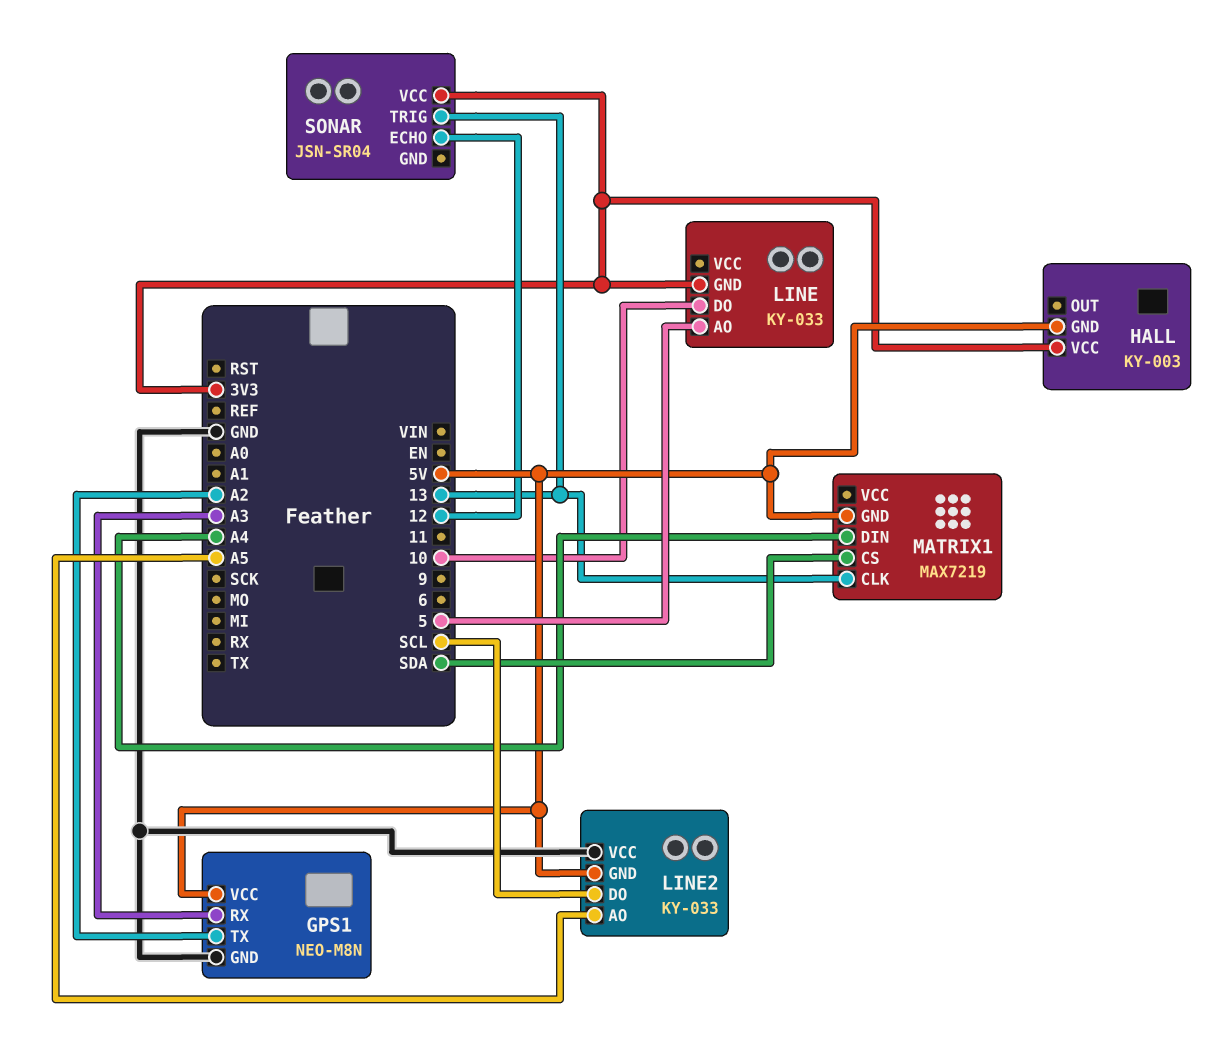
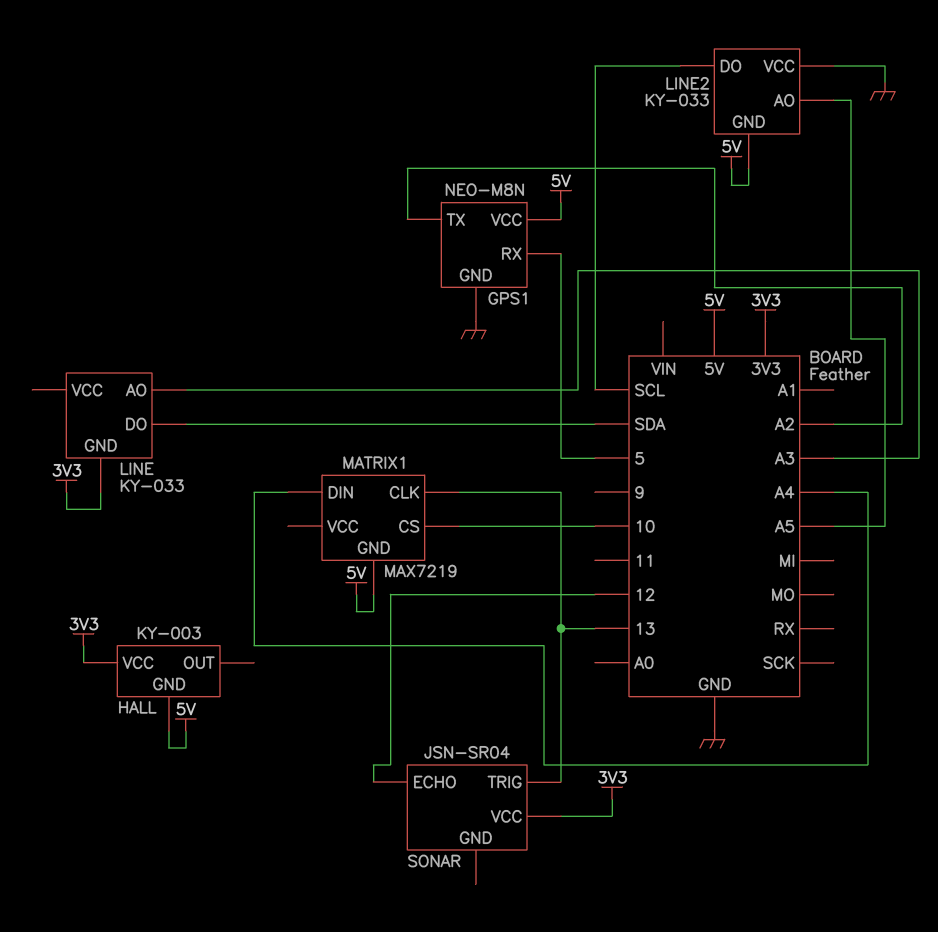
GPS1 pin RX: A3 -> 5
LINE pin AO: 5 -> A3
LINE pin DO: 10 -> SDA
MATRIX1 pin CS: SDA -> 10

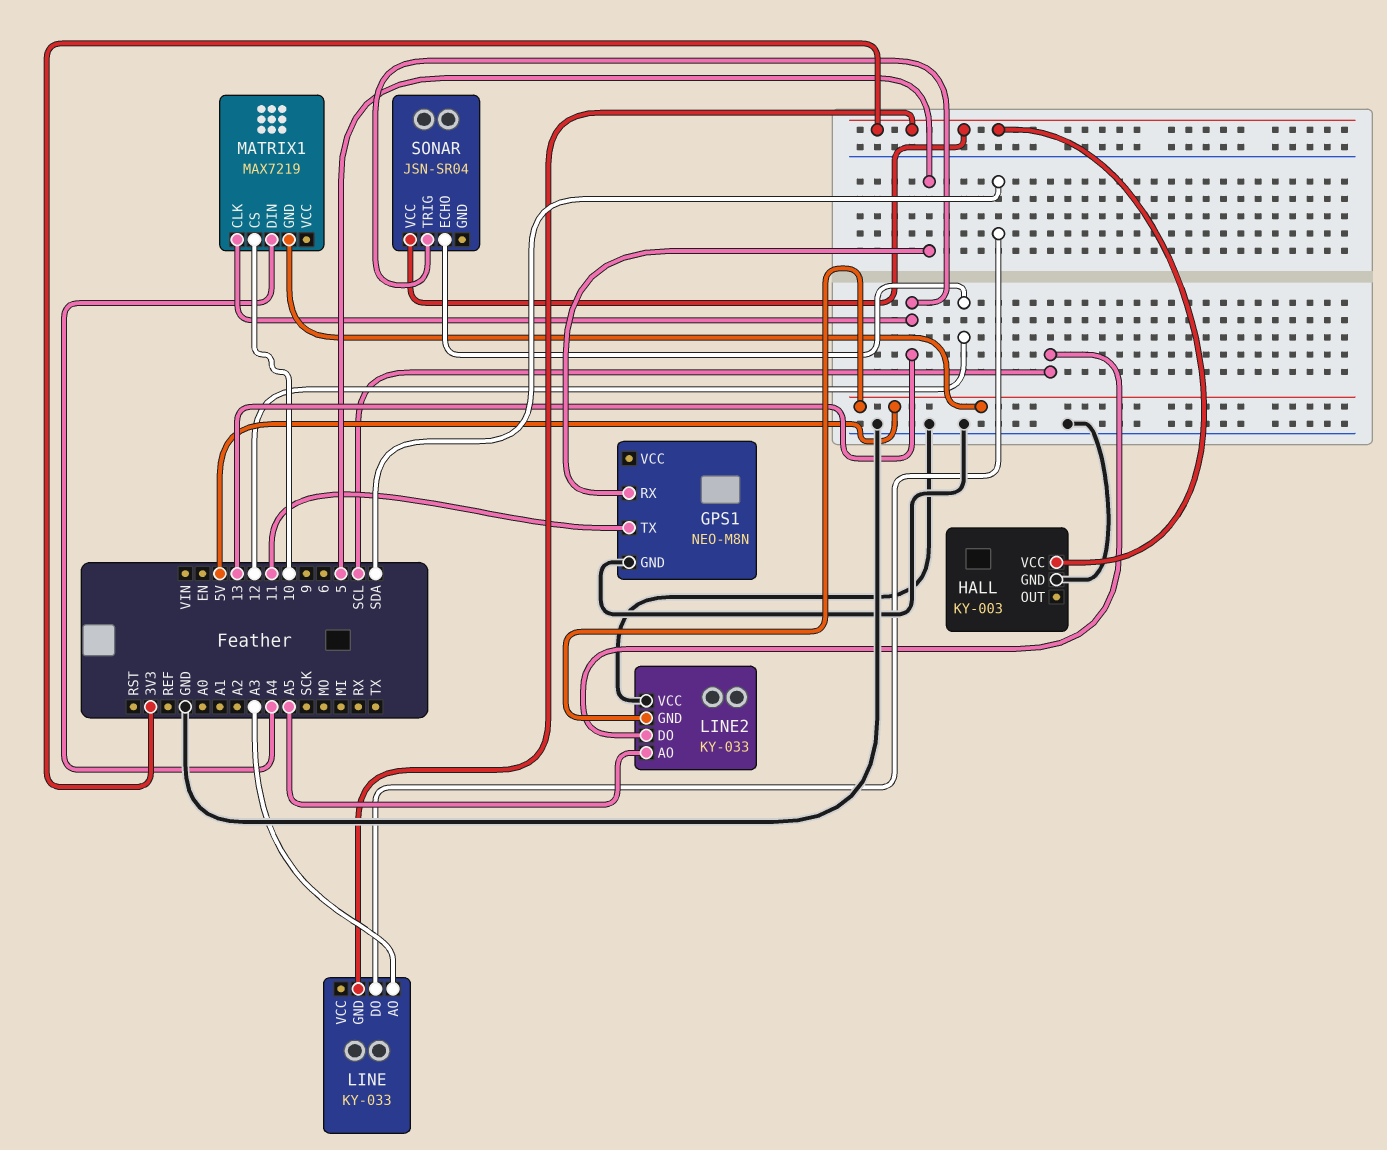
GPS1 pin TX: A2 -> 11
GPS1 pin VCC: 5V -> none
HALL pin GND: 5V -> GND

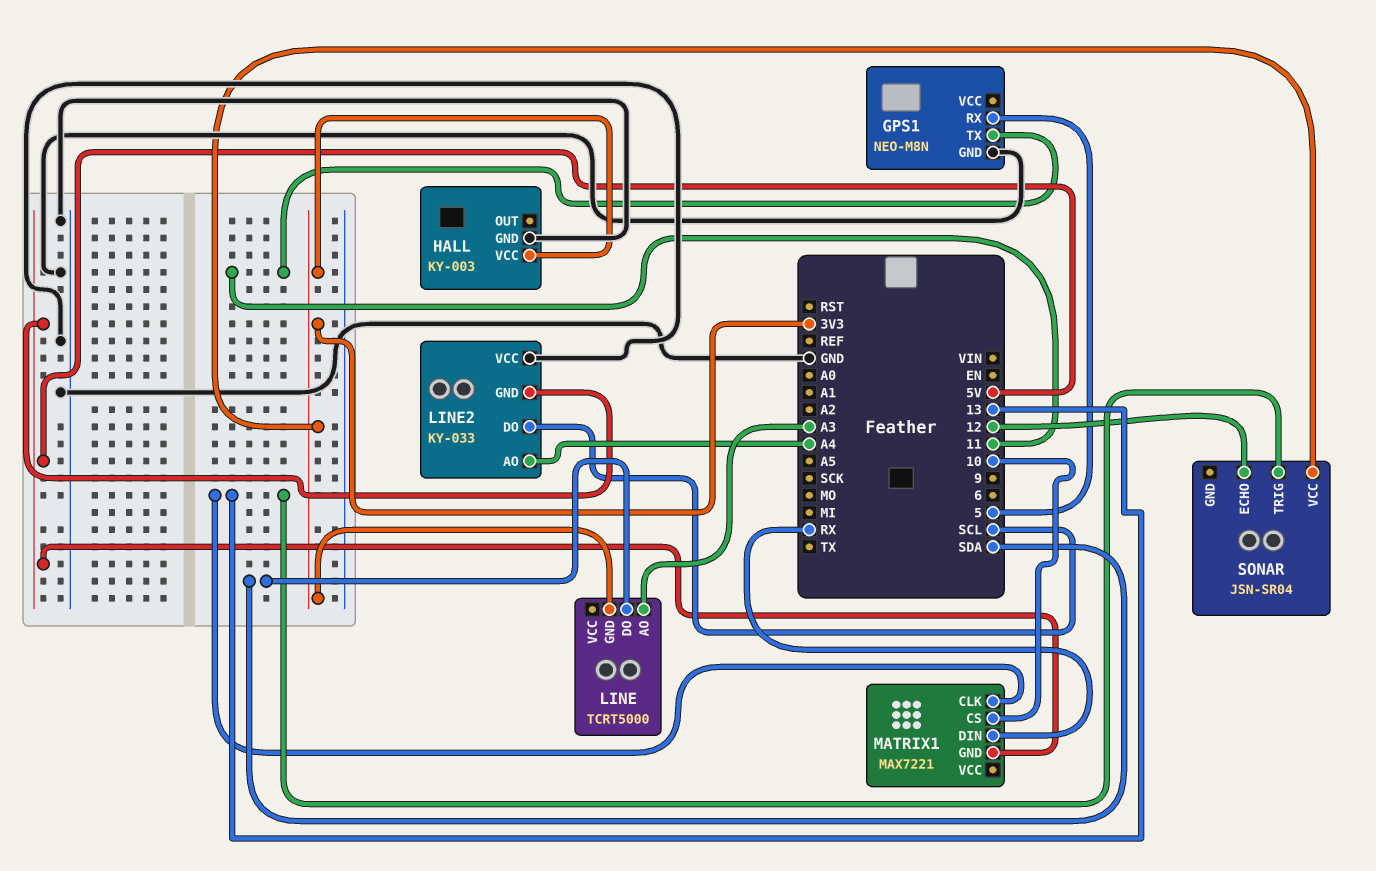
LINE: KY-033 -> TCRT5000
LINE2 pin AO: A5 -> A4
MATRIX1: MAX7219 -> MAX7221
MATRIX1 pin DIN: A4 -> RX

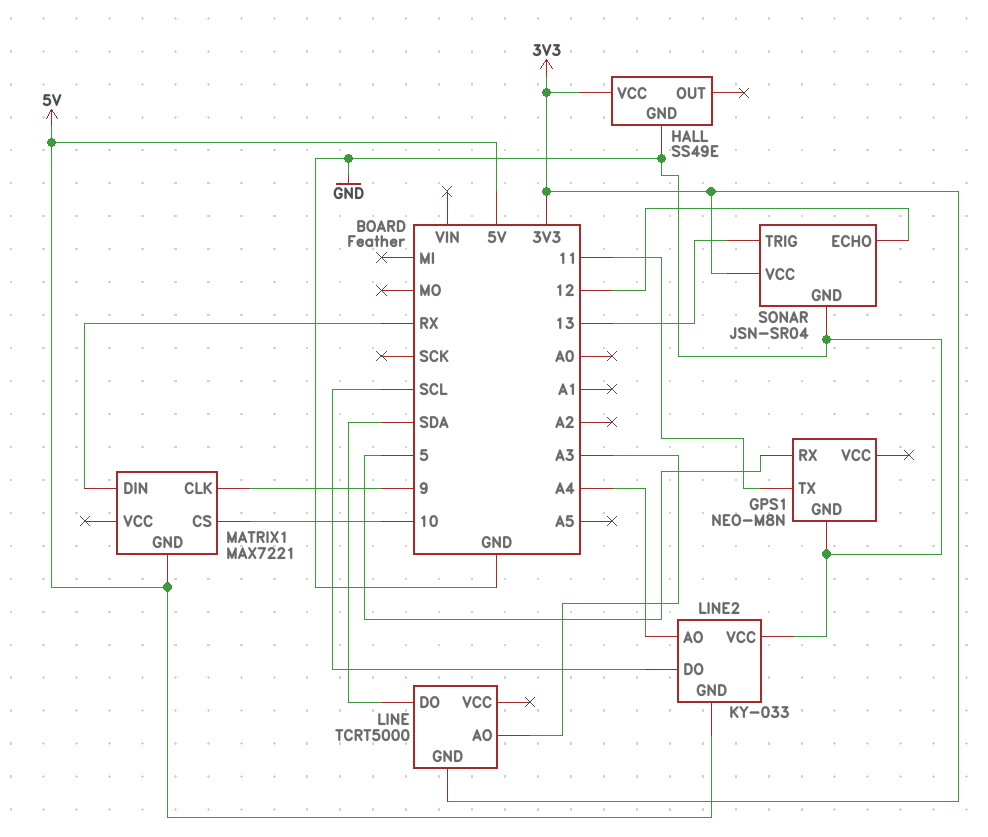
HALL: KY-003 -> SS49E
MATRIX1 pin CLK: 13 -> 9
SONAR pin GND: none -> GND

